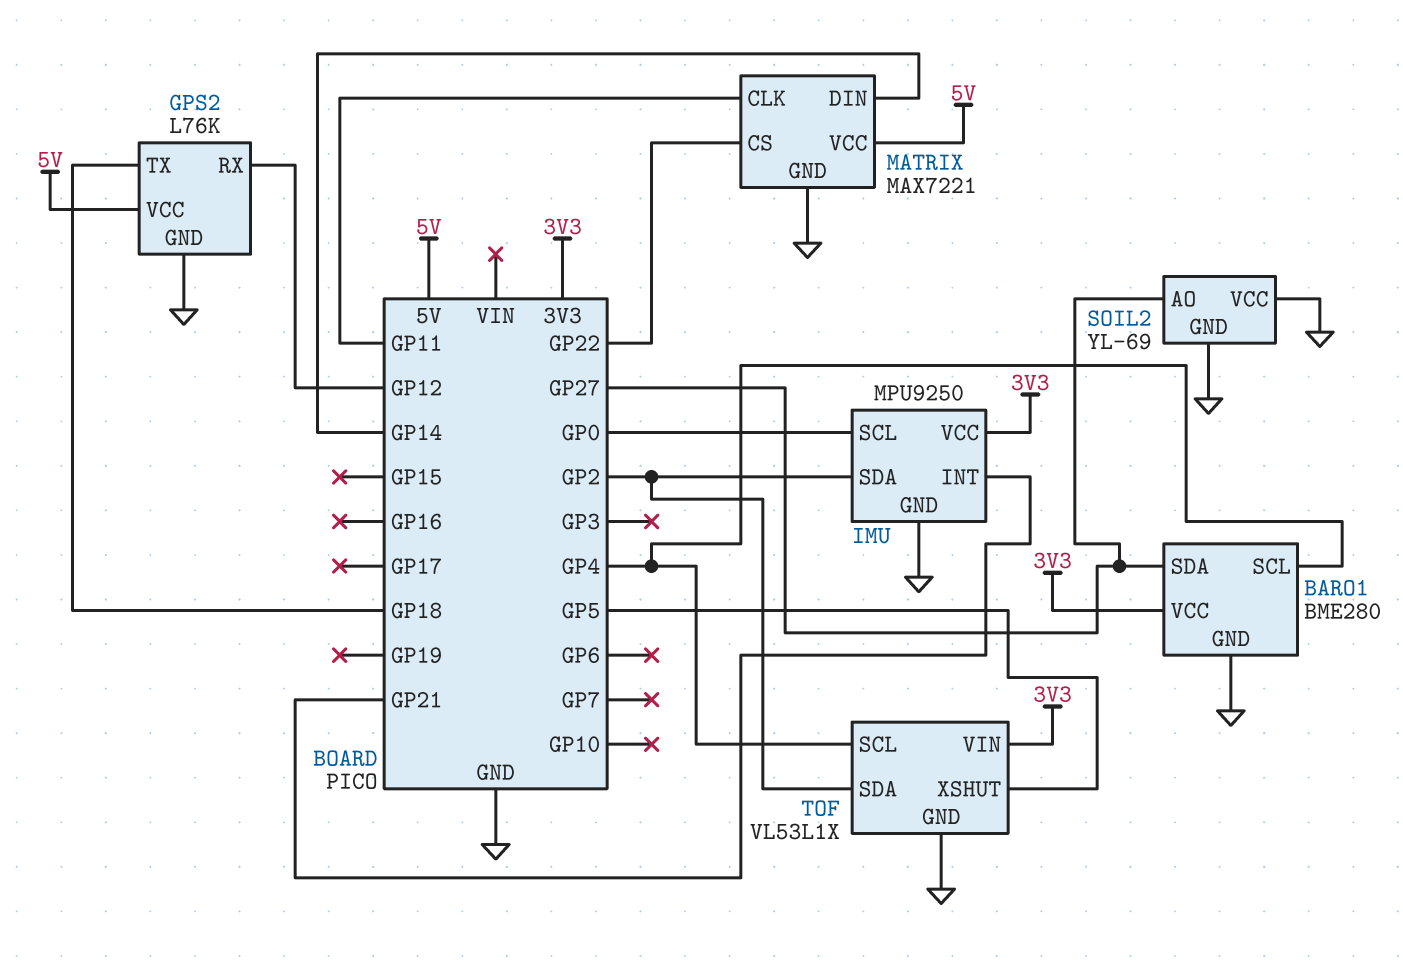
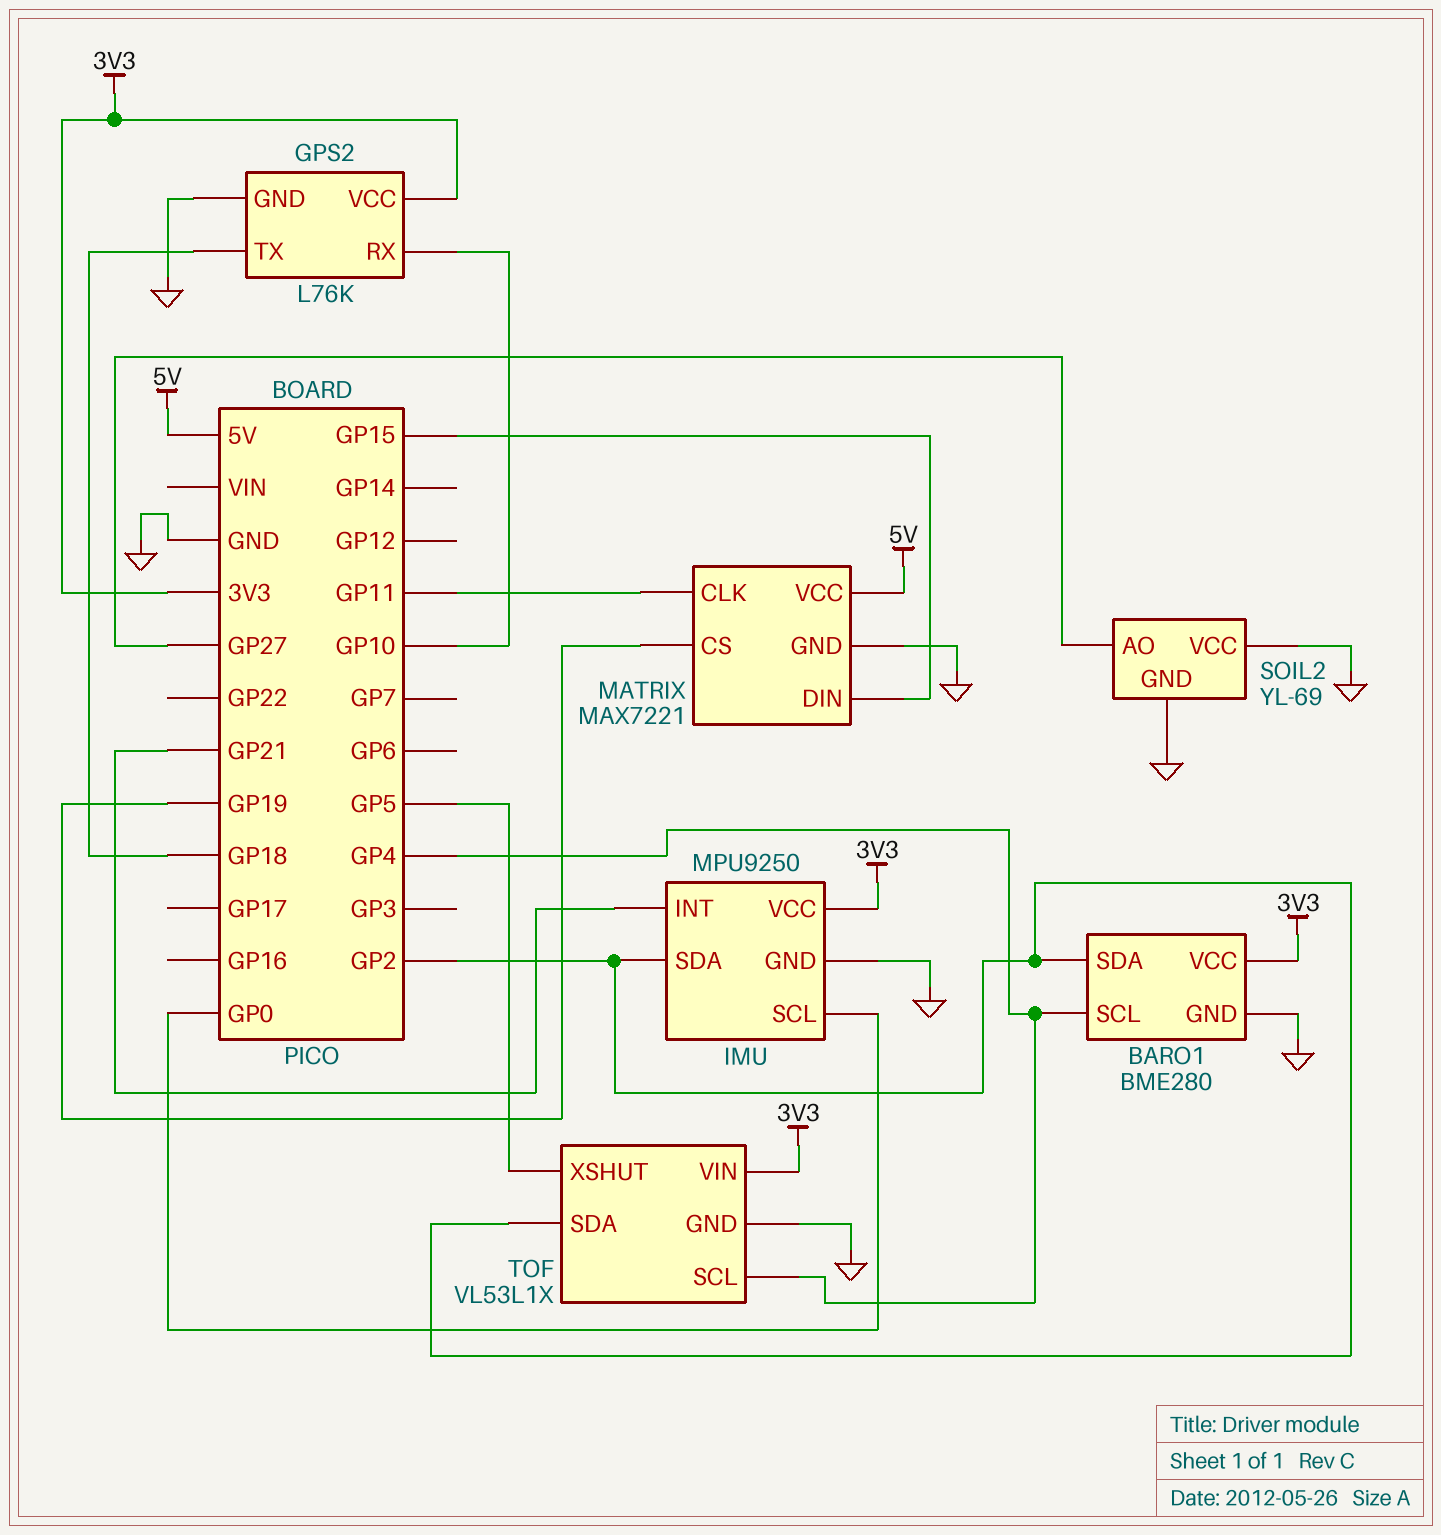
BARO1 pin SDA: GP27 -> GP2
GPS2 pin RX: GP12 -> GP10
GPS2 pin VCC: 5V -> 3V3
MATRIX pin CS: GP22 -> GP19
MATRIX pin DIN: GP14 -> GP15

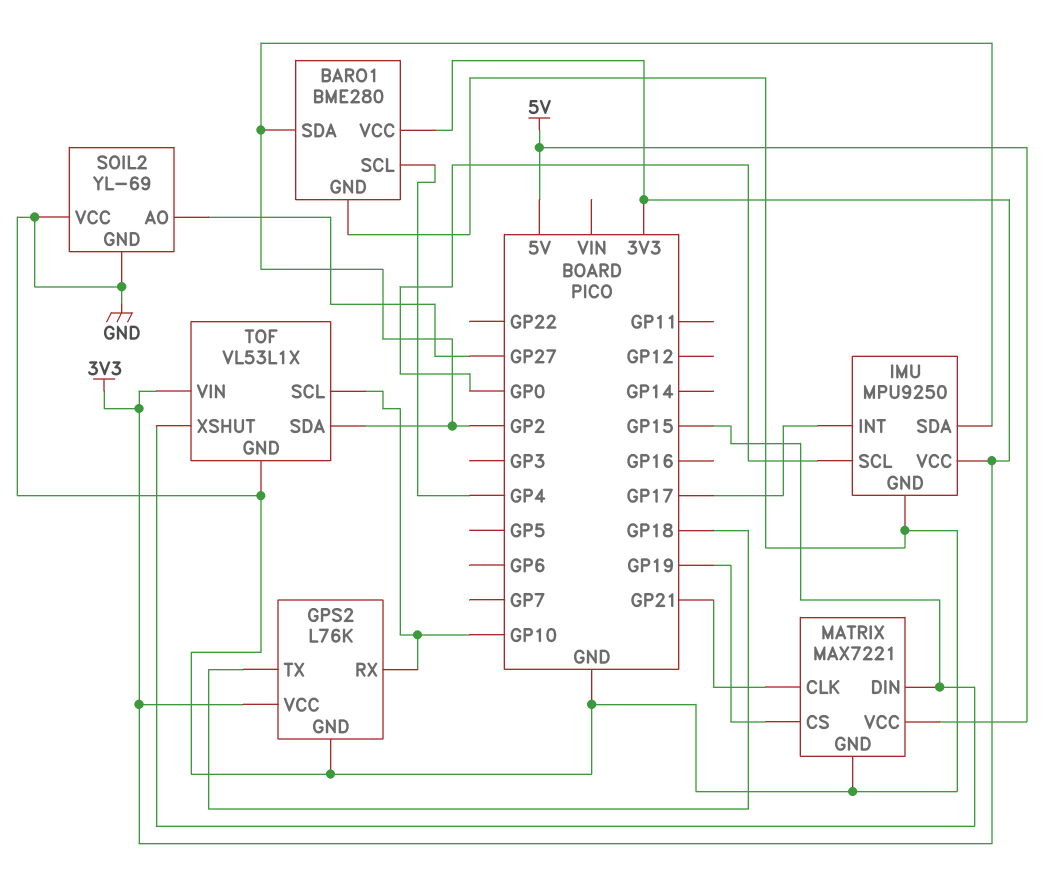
IMU pin INT: GP21 -> GP17
MATRIX pin CLK: GP11 -> GP21
TOF pin SCL: GP4 -> GP10
TOF pin XSHUT: GP5 -> GP15

